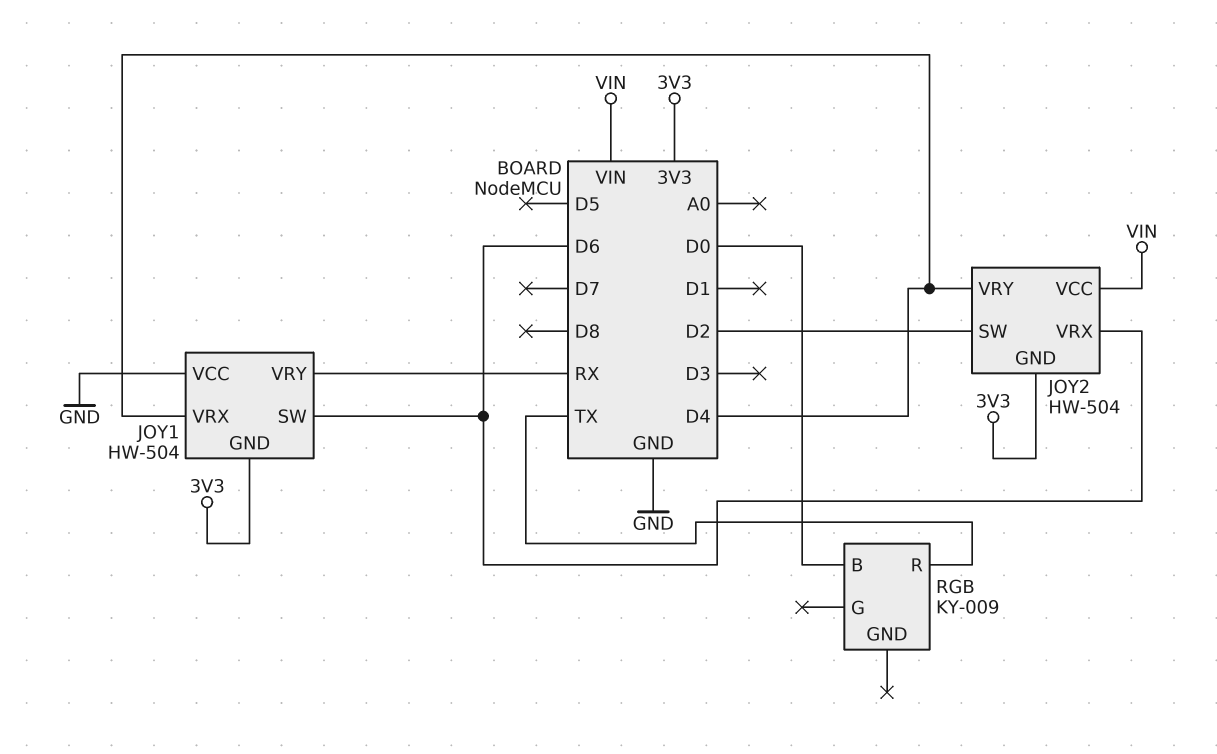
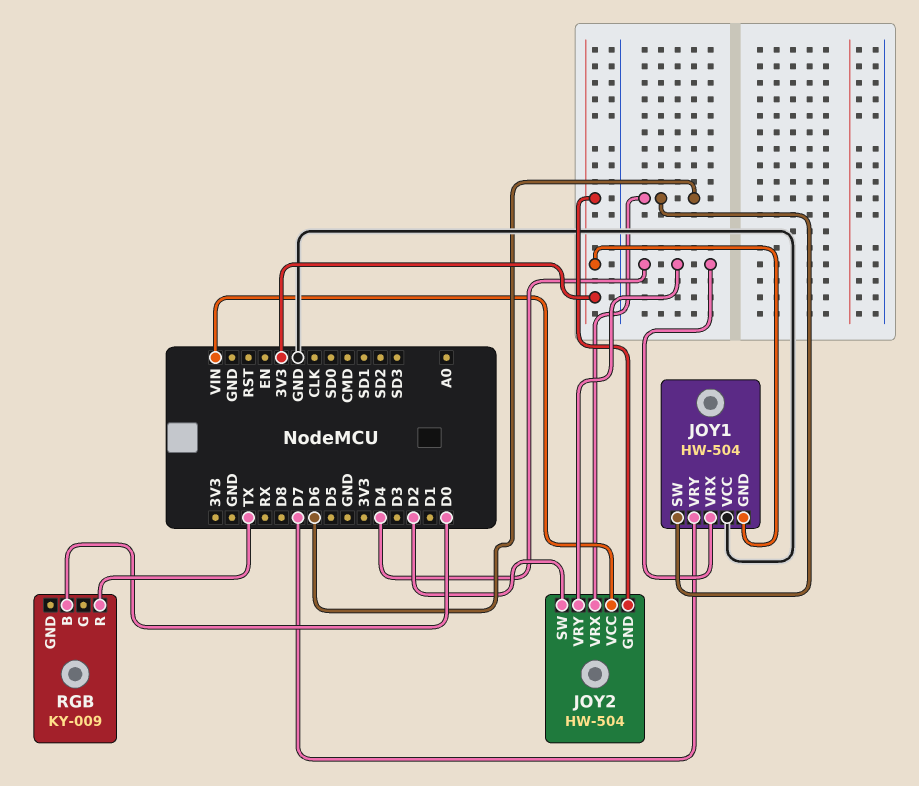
JOY1 pin VRY: RX -> D7

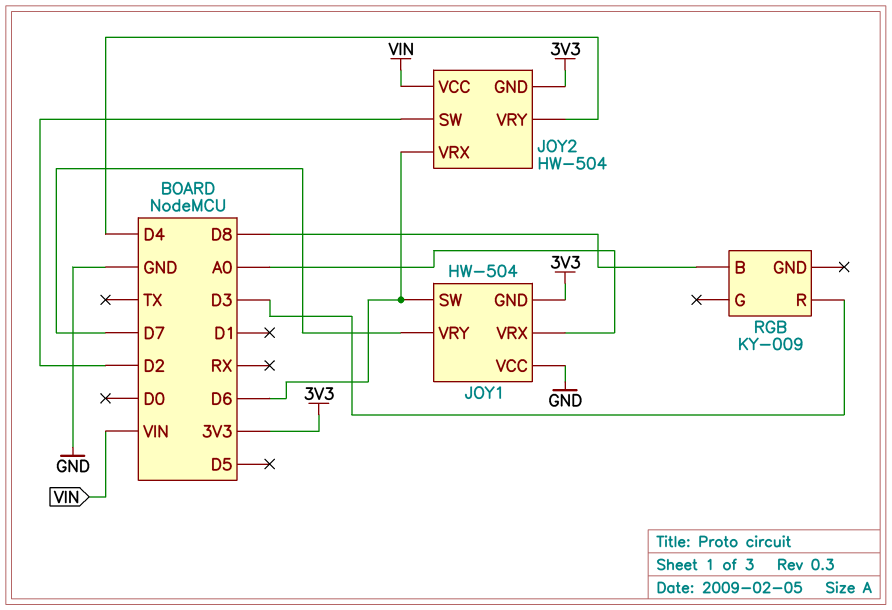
JOY1 pin VRX: D4 -> A0
RGB pin B: D0 -> D8
RGB pin R: TX -> D3

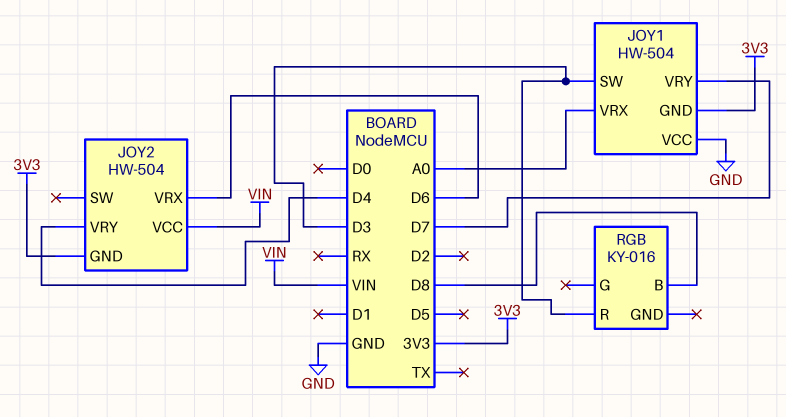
JOY1 pin SW: D6 -> D3
JOY2 pin SW: D2 -> none
RGB: KY-009 -> KY-016

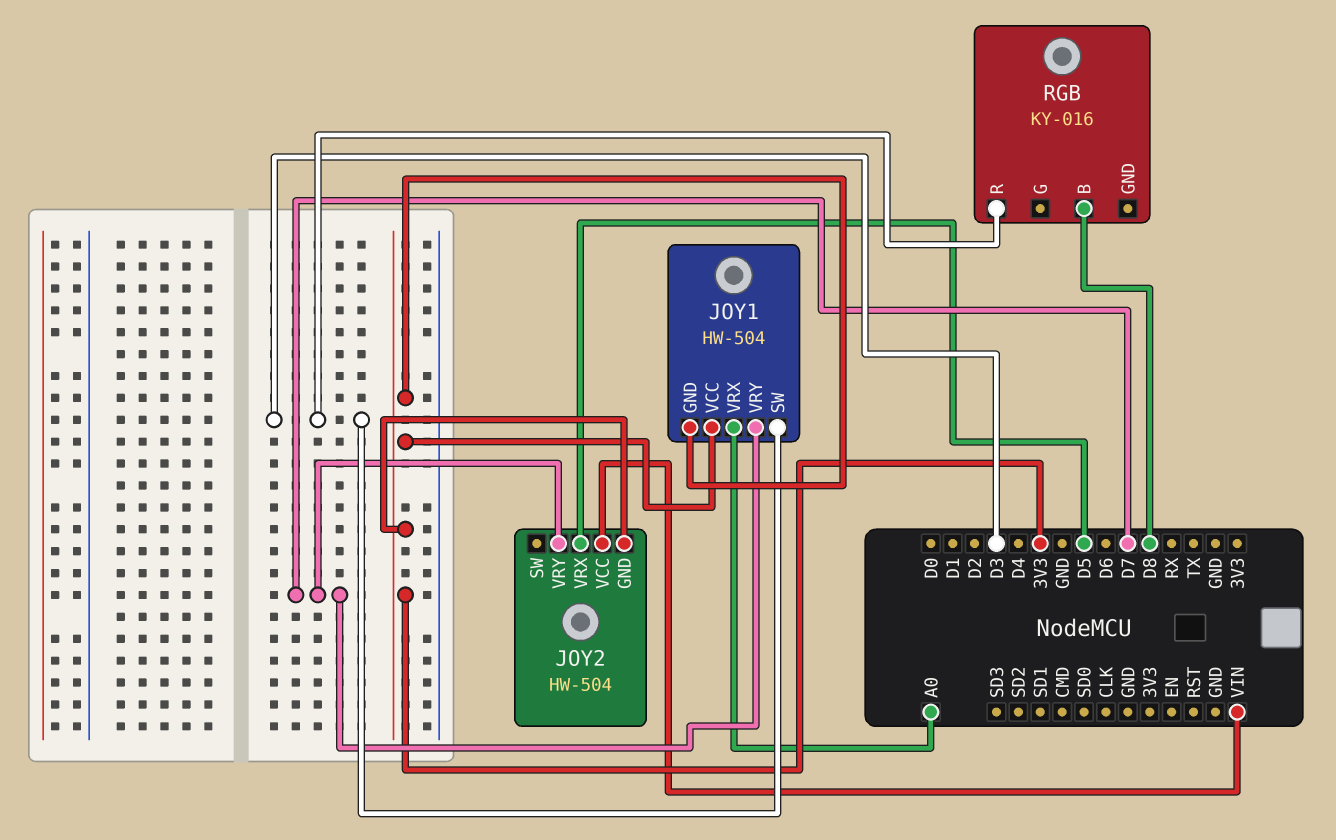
JOY1 pin VCC: GND -> 3V3
JOY2 pin VRX: D6 -> D5
JOY2 pin VRY: D4 -> D7

